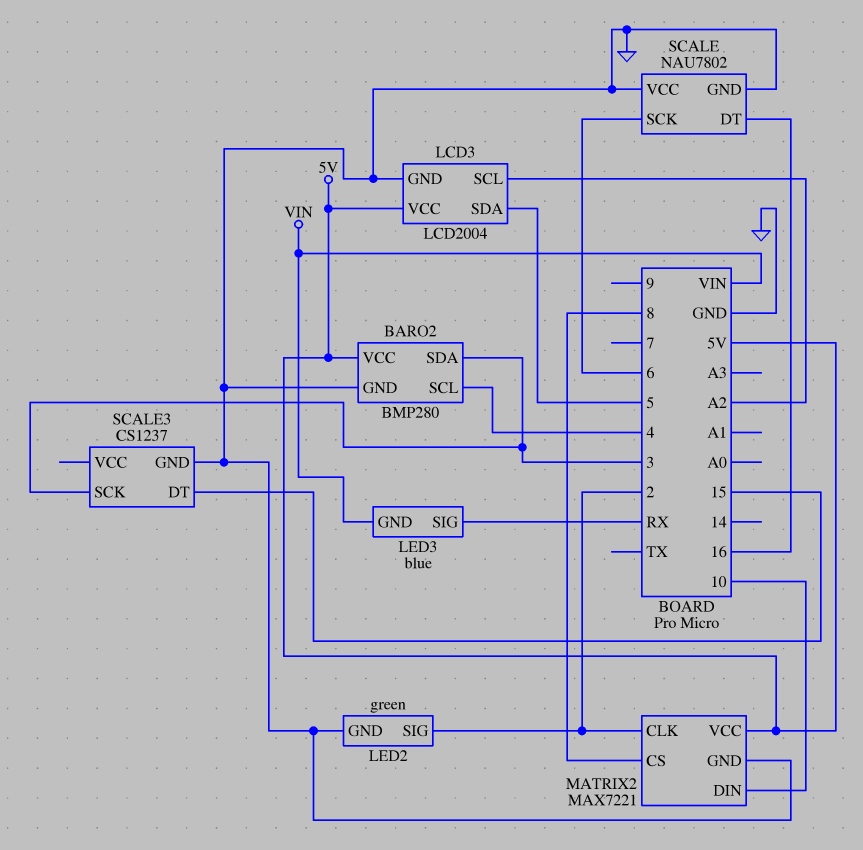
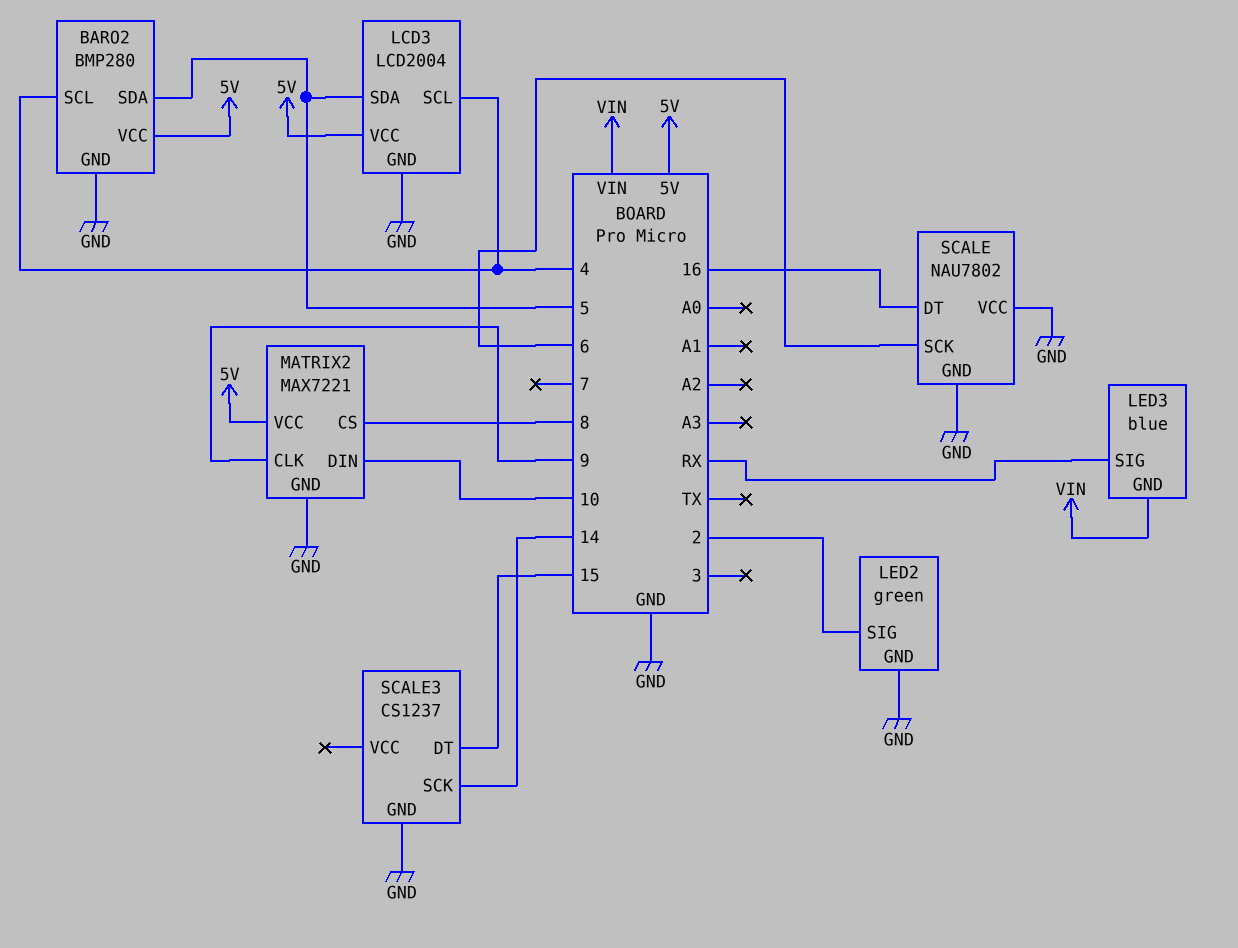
BARO2 pin SDA: 3 -> 5
LCD3 pin SCL: A2 -> 4
MATRIX2 pin CLK: 2 -> 9
SCALE3 pin SCK: 3 -> 14

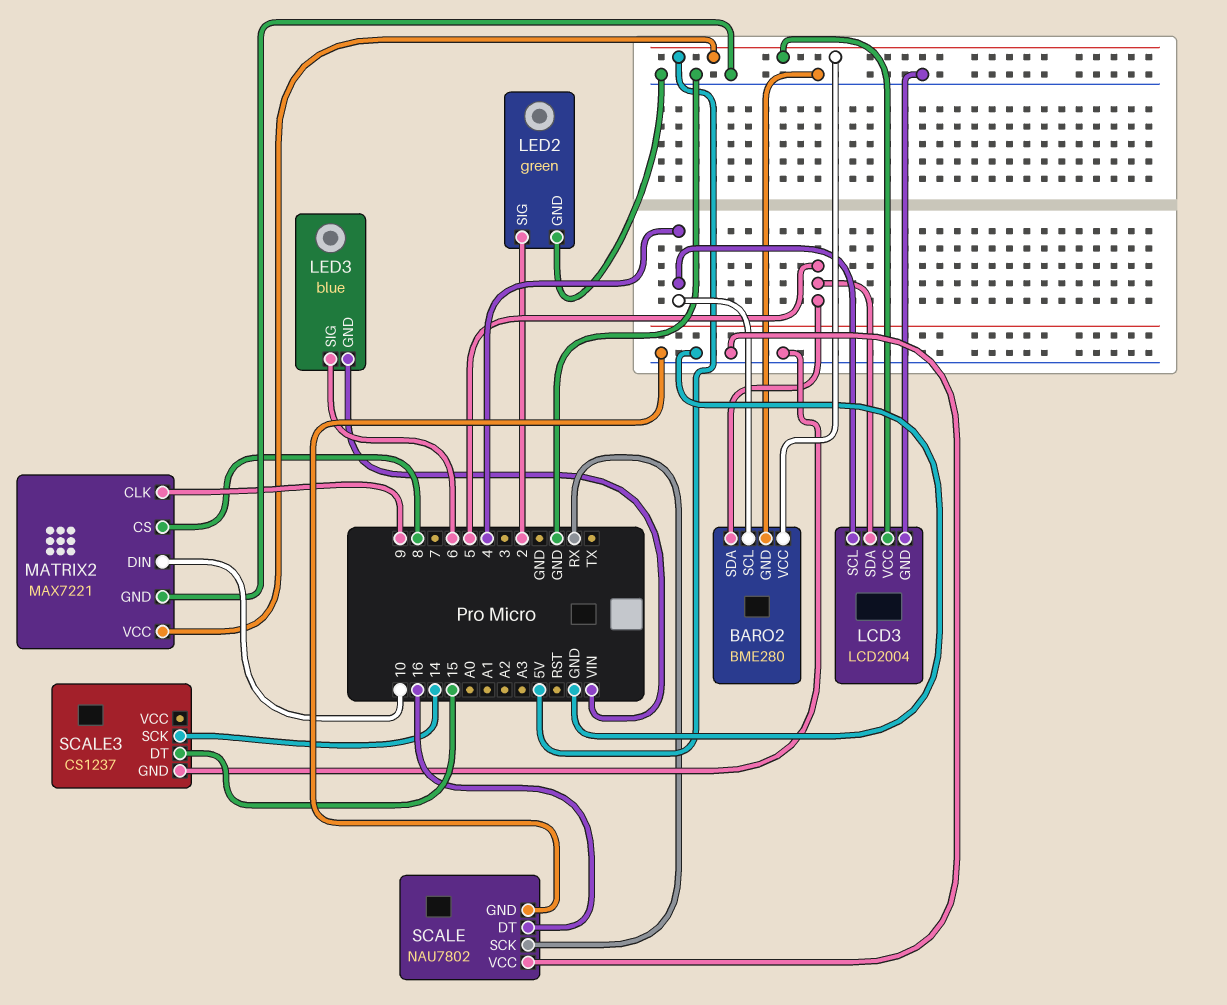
BARO2: BMP280 -> BME280
LED3 pin SIG: RX -> 6
SCALE pin SCK: 6 -> RX

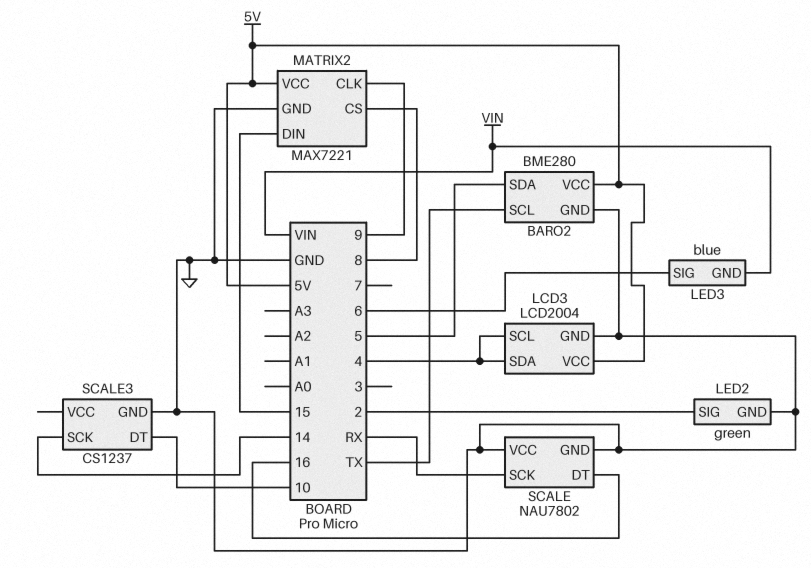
BARO2 pin SCL: 4 -> TX
LCD3 pin SDA: 5 -> 4
MATRIX2 pin DIN: 10 -> 15
SCALE3 pin DT: 15 -> 10

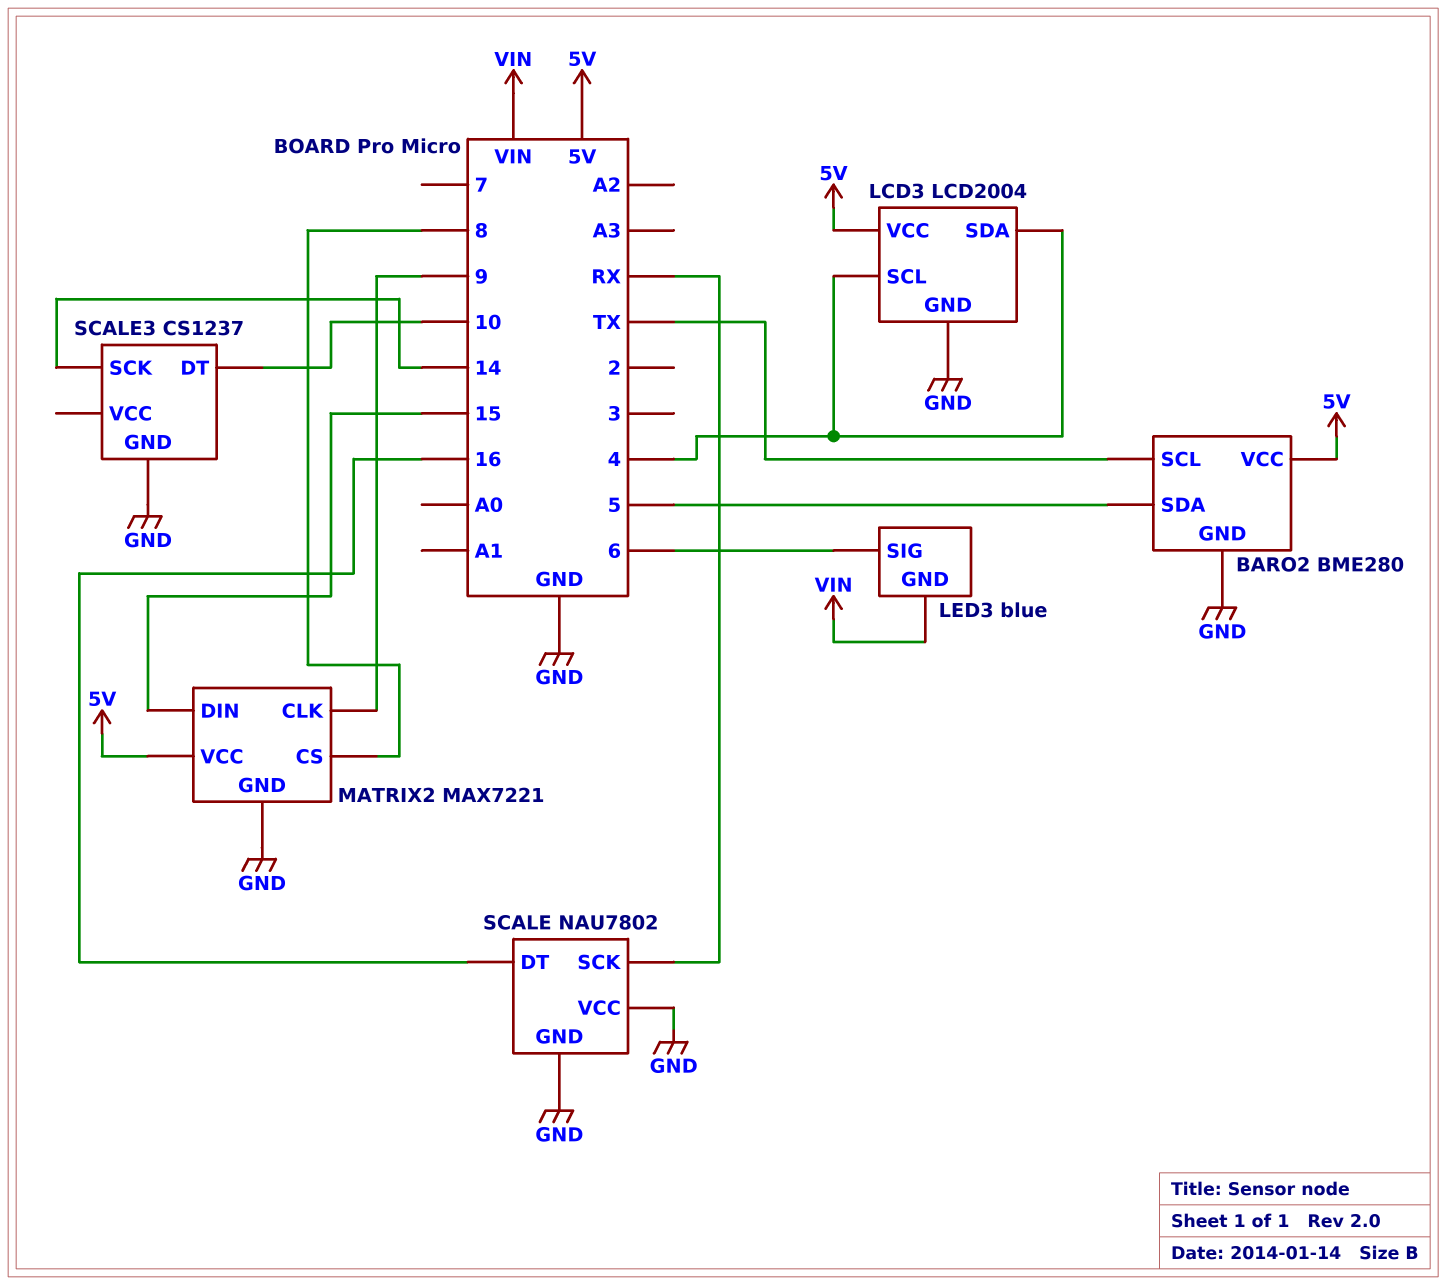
LED2: green -> none
LED2 pin GND: GND -> none
LED2 pin SIG: 2 -> none

